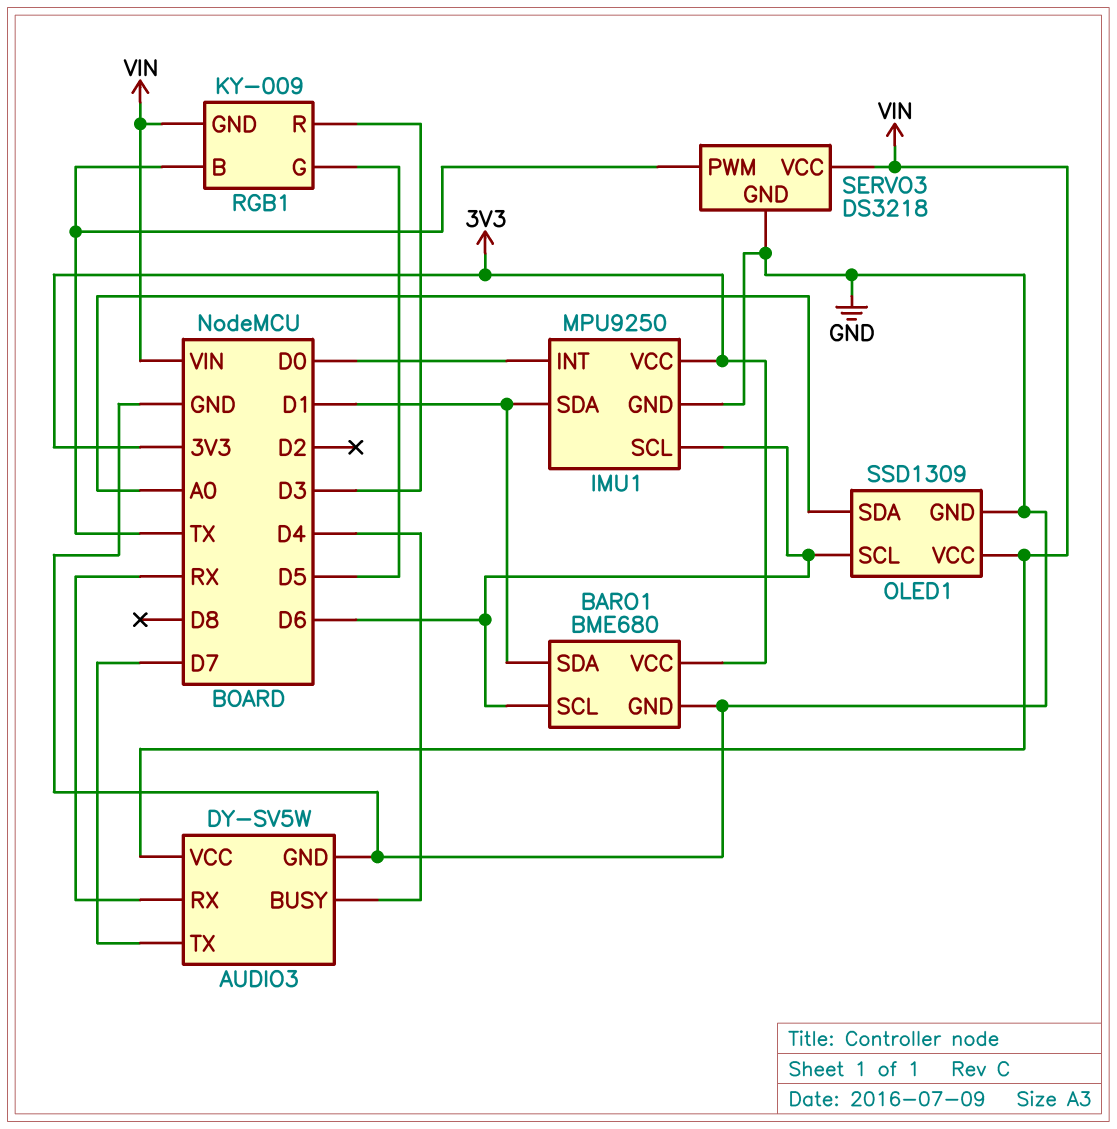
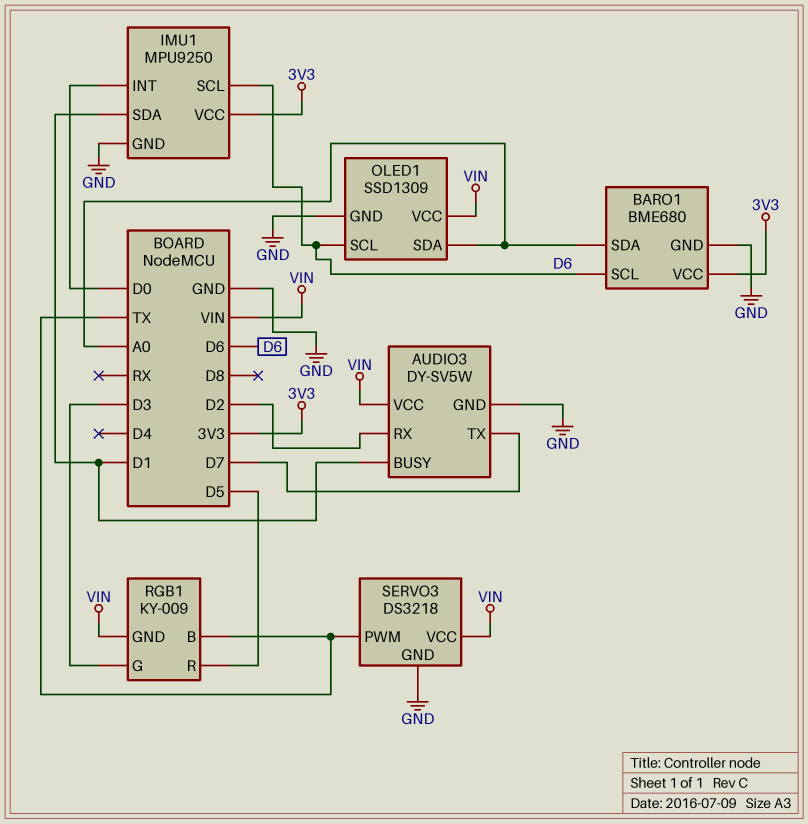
AUDIO3 pin BUSY: D4 -> D1
AUDIO3 pin RX: RX -> D2
BARO1 pin SDA: D1 -> A0
RGB1 pin G: D5 -> D3
RGB1 pin R: D3 -> D5

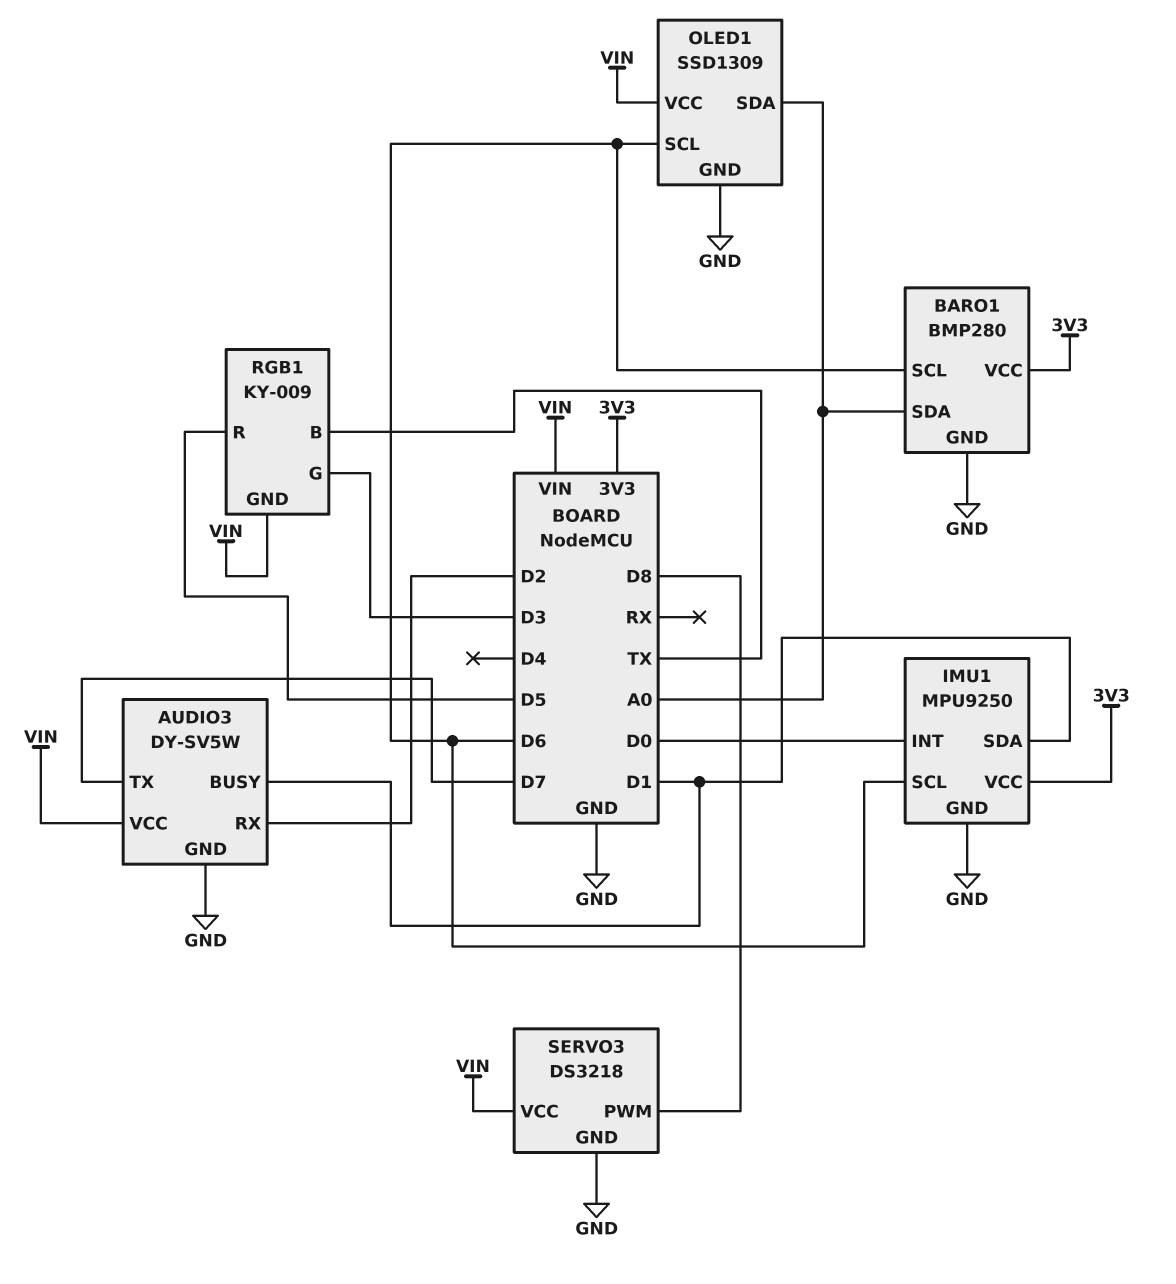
BARO1: BME680 -> BMP280
SERVO3 pin PWM: TX -> D8

